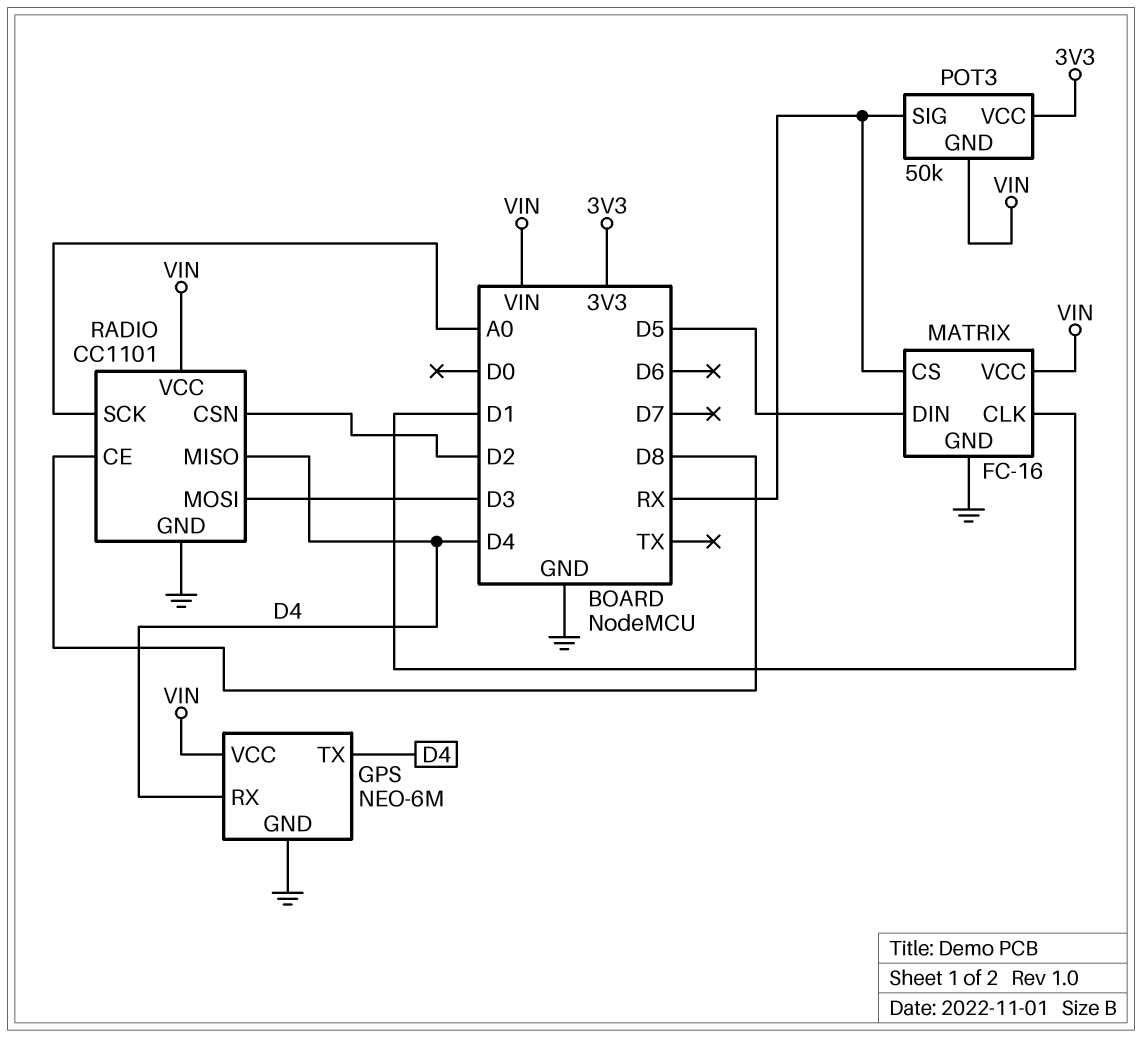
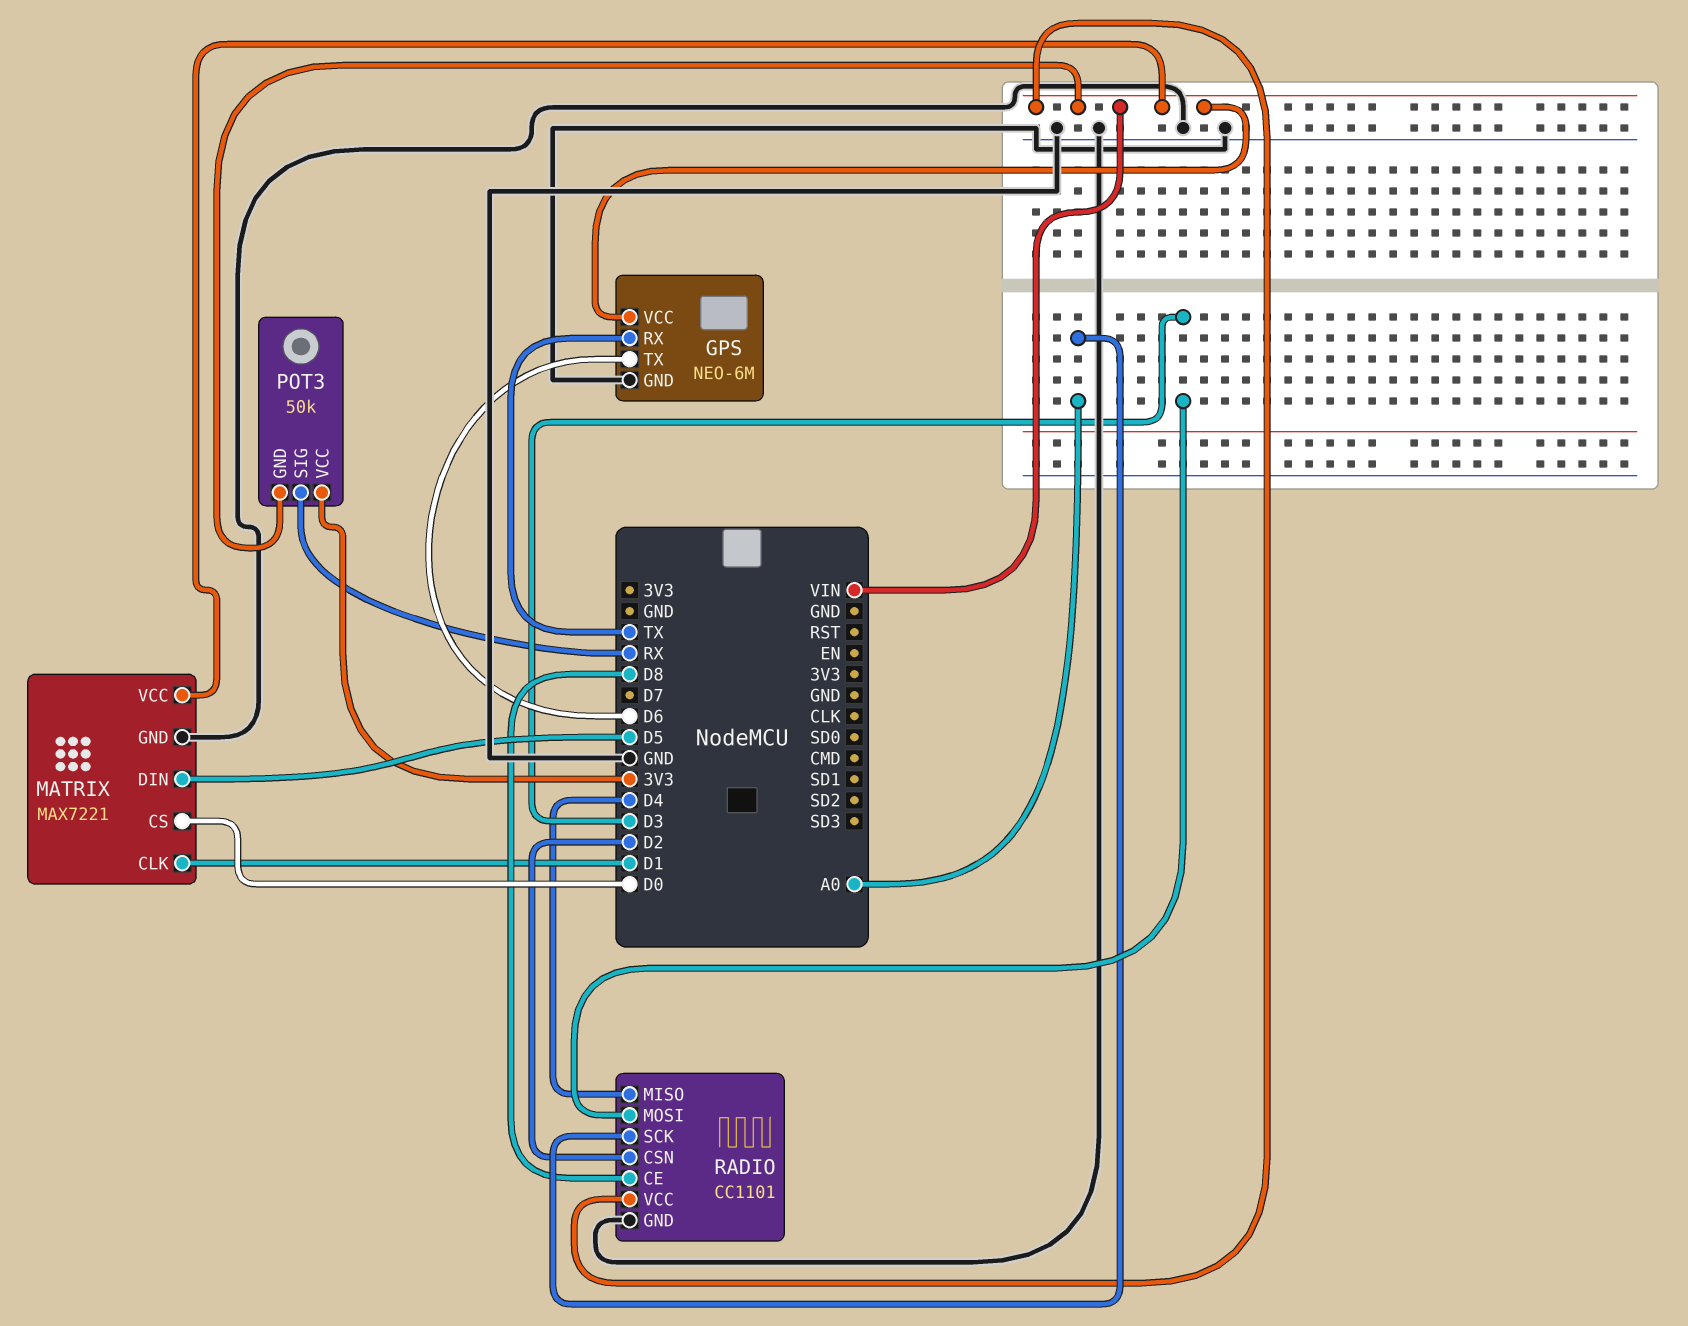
GPS pin RX: D4 -> TX
GPS pin TX: D4 -> D6
MATRIX: FC-16 -> MAX7221
MATRIX pin CS: RX -> D0

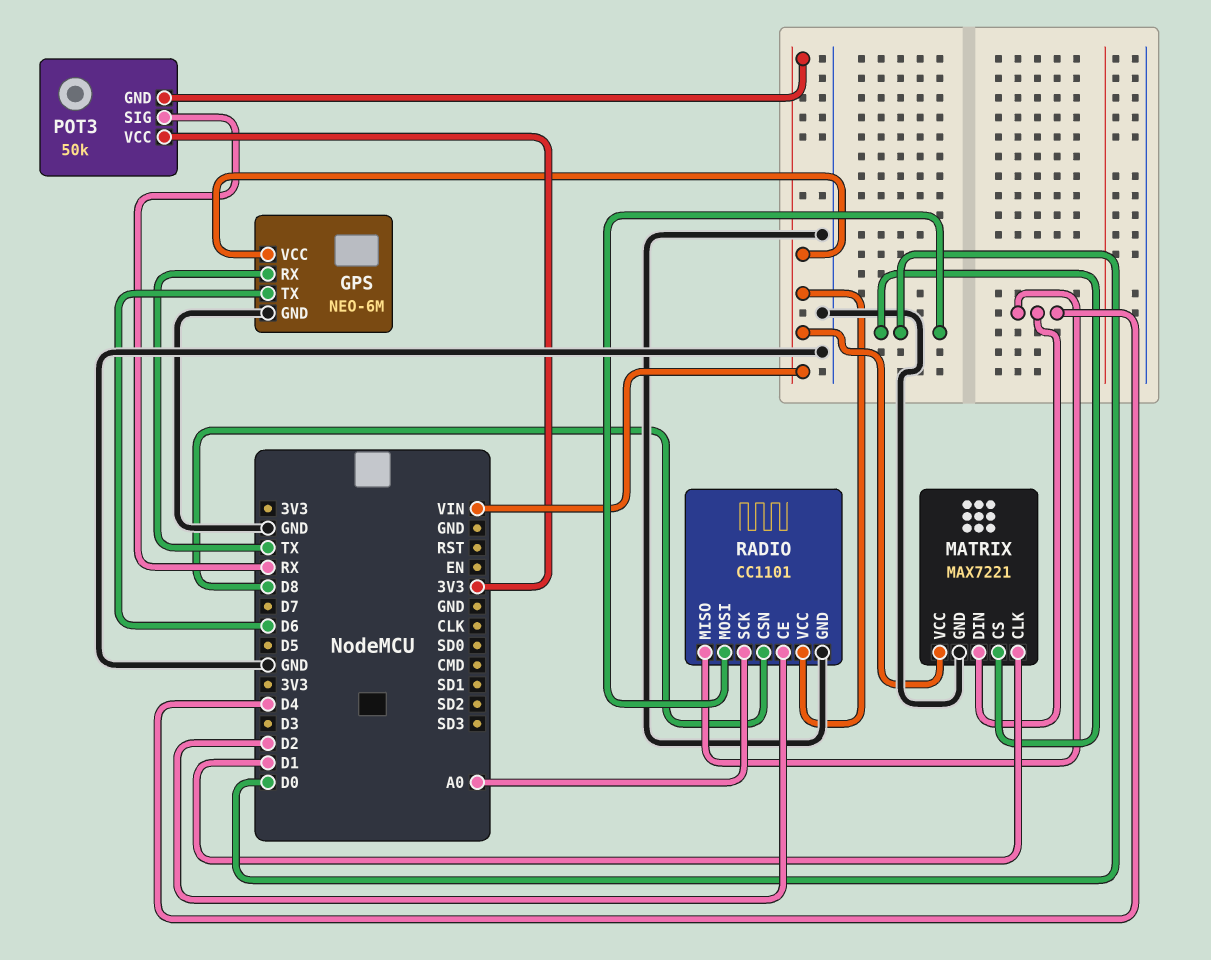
MATRIX pin DIN: D5 -> D4
RADIO pin CE: D8 -> D2
RADIO pin CSN: D2 -> D8
RADIO pin MOSI: D3 -> D0

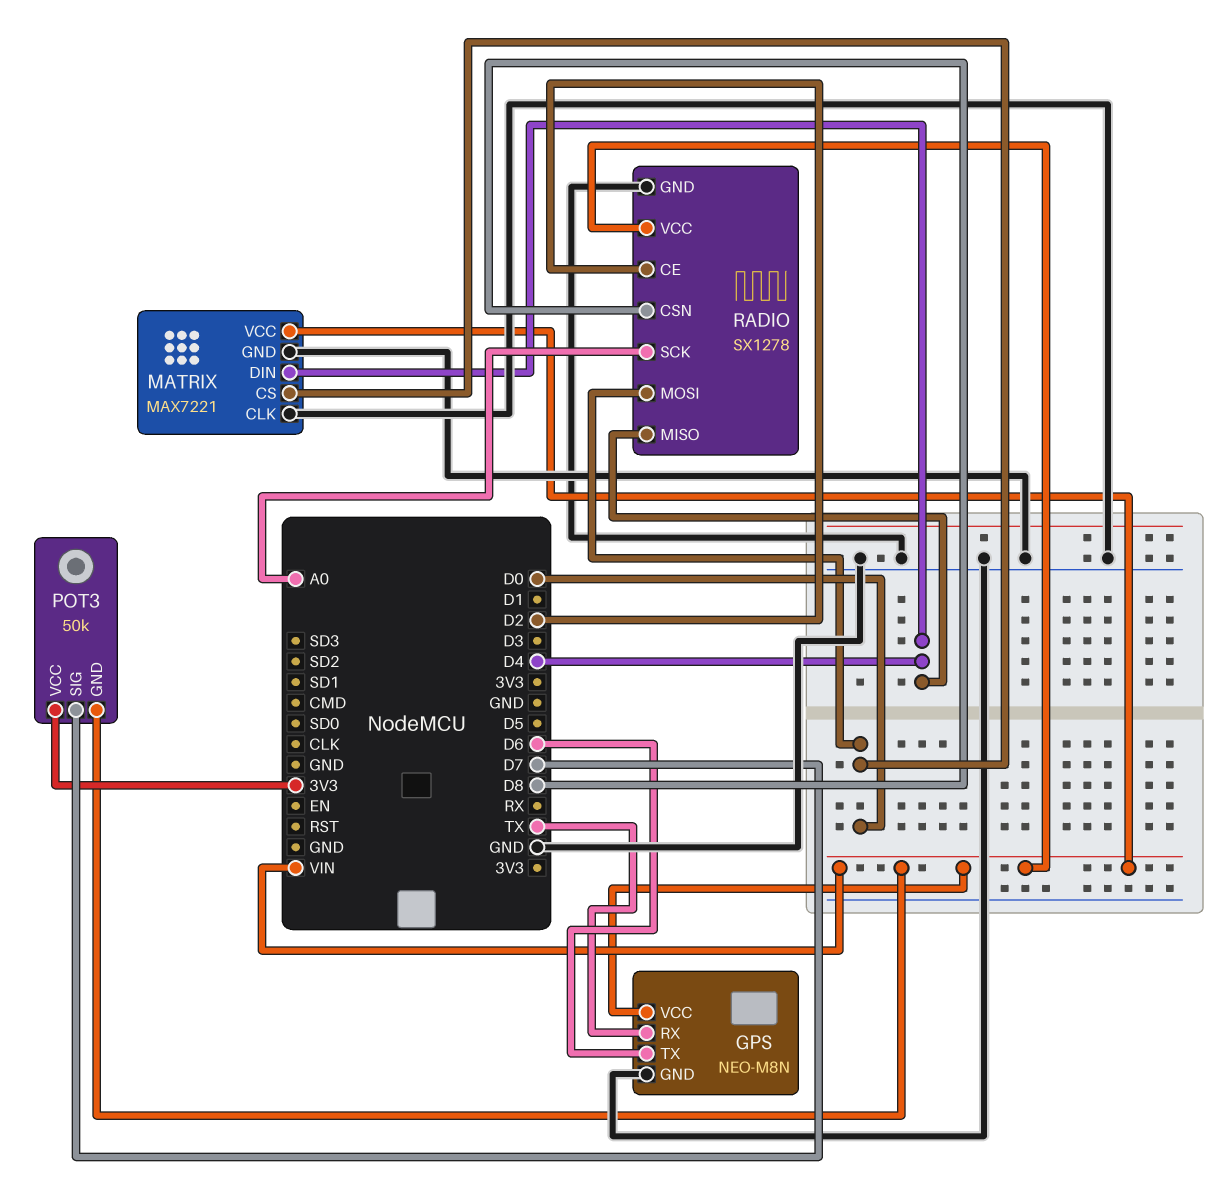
GPS: NEO-6M -> NEO-M8N
MATRIX pin CLK: D1 -> GND
POT3 pin SIG: RX -> D7
RADIO: CC1101 -> SX1278

